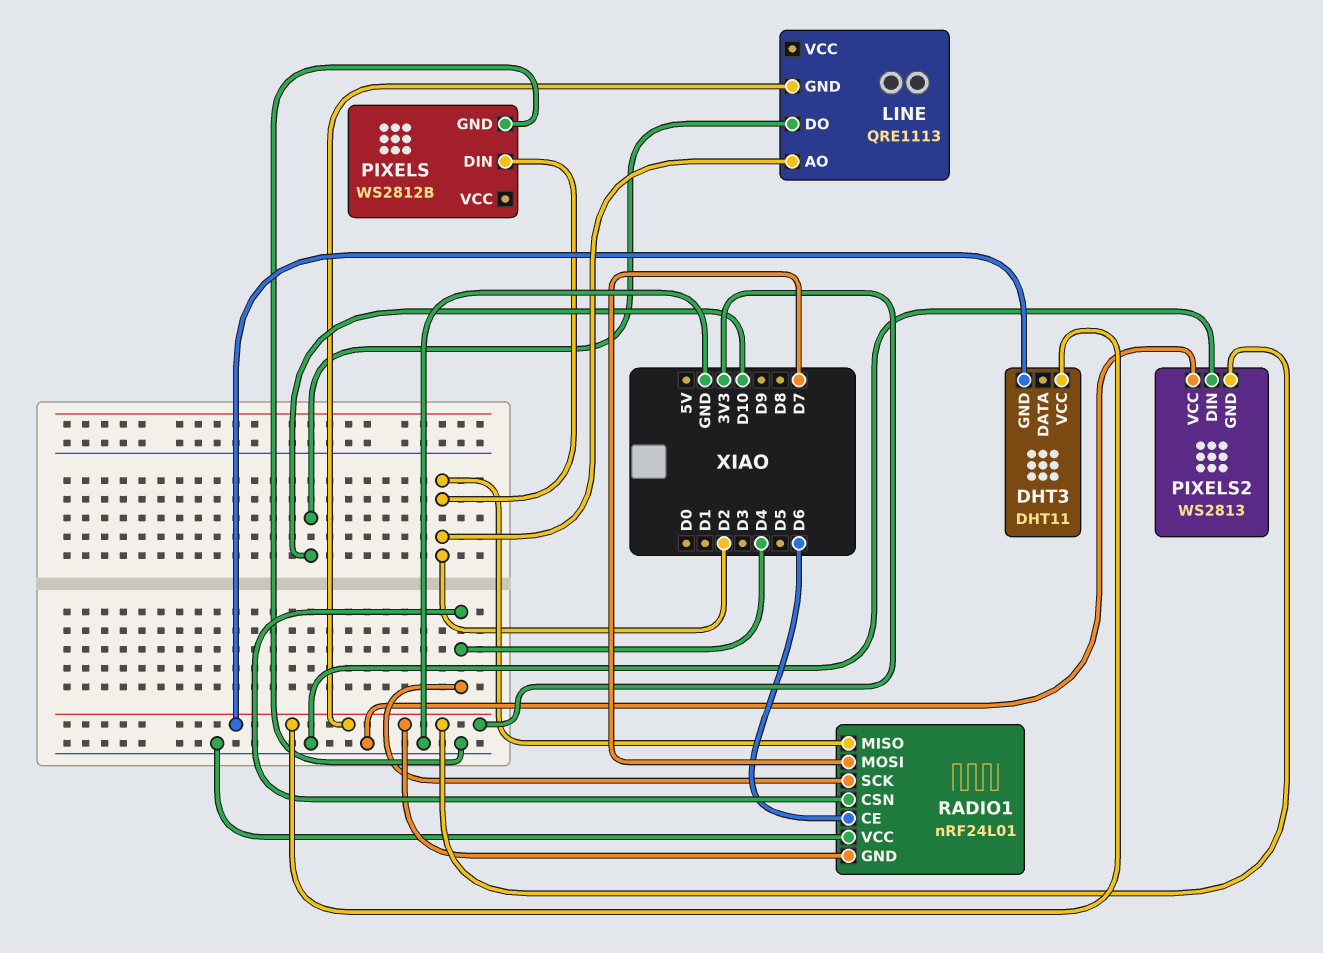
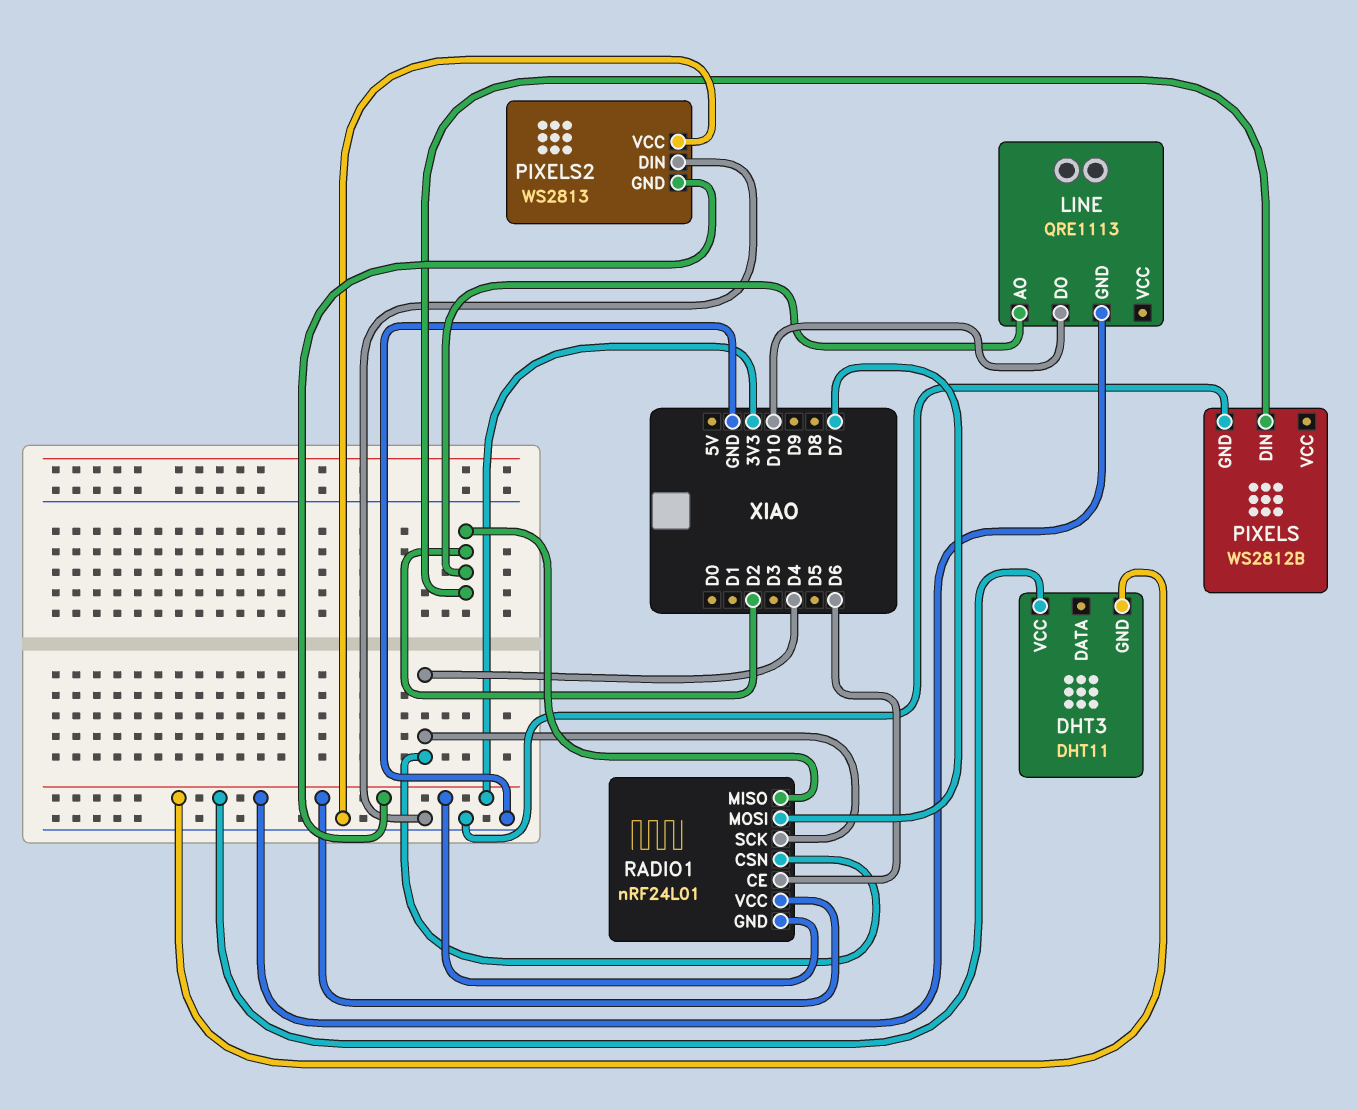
RADIO1 pin VCC: GND -> 3V3

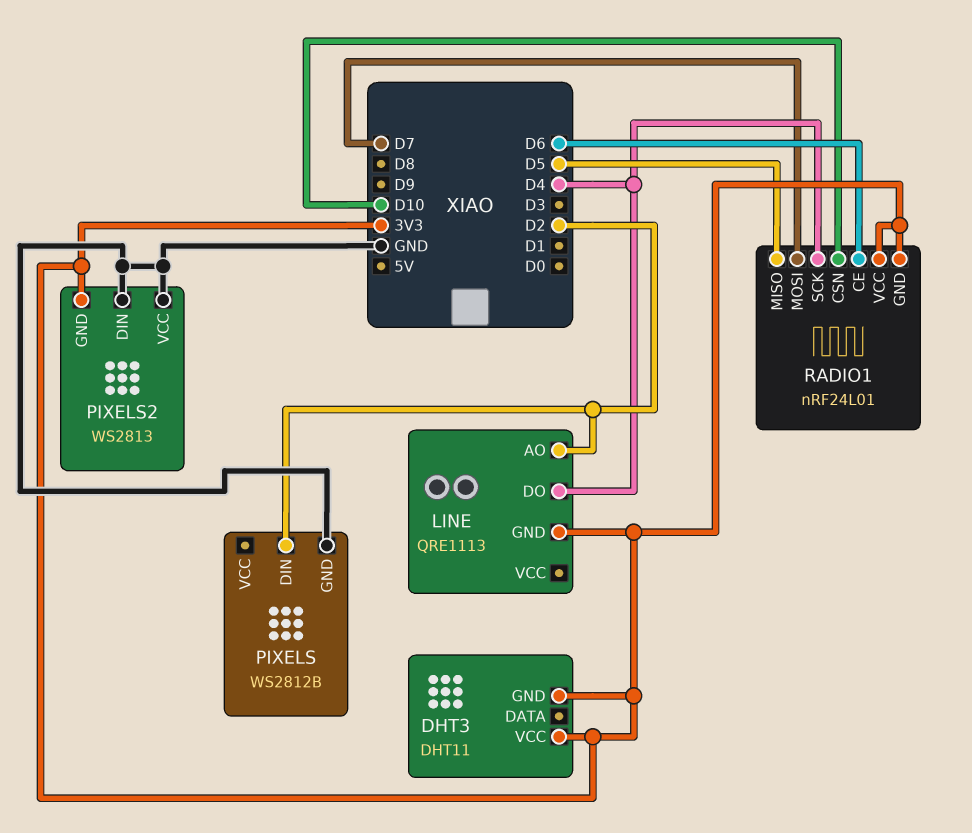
LINE pin DO: D10 -> D4
RADIO1 pin CSN: D4 -> D10
RADIO1 pin MISO: D2 -> D5

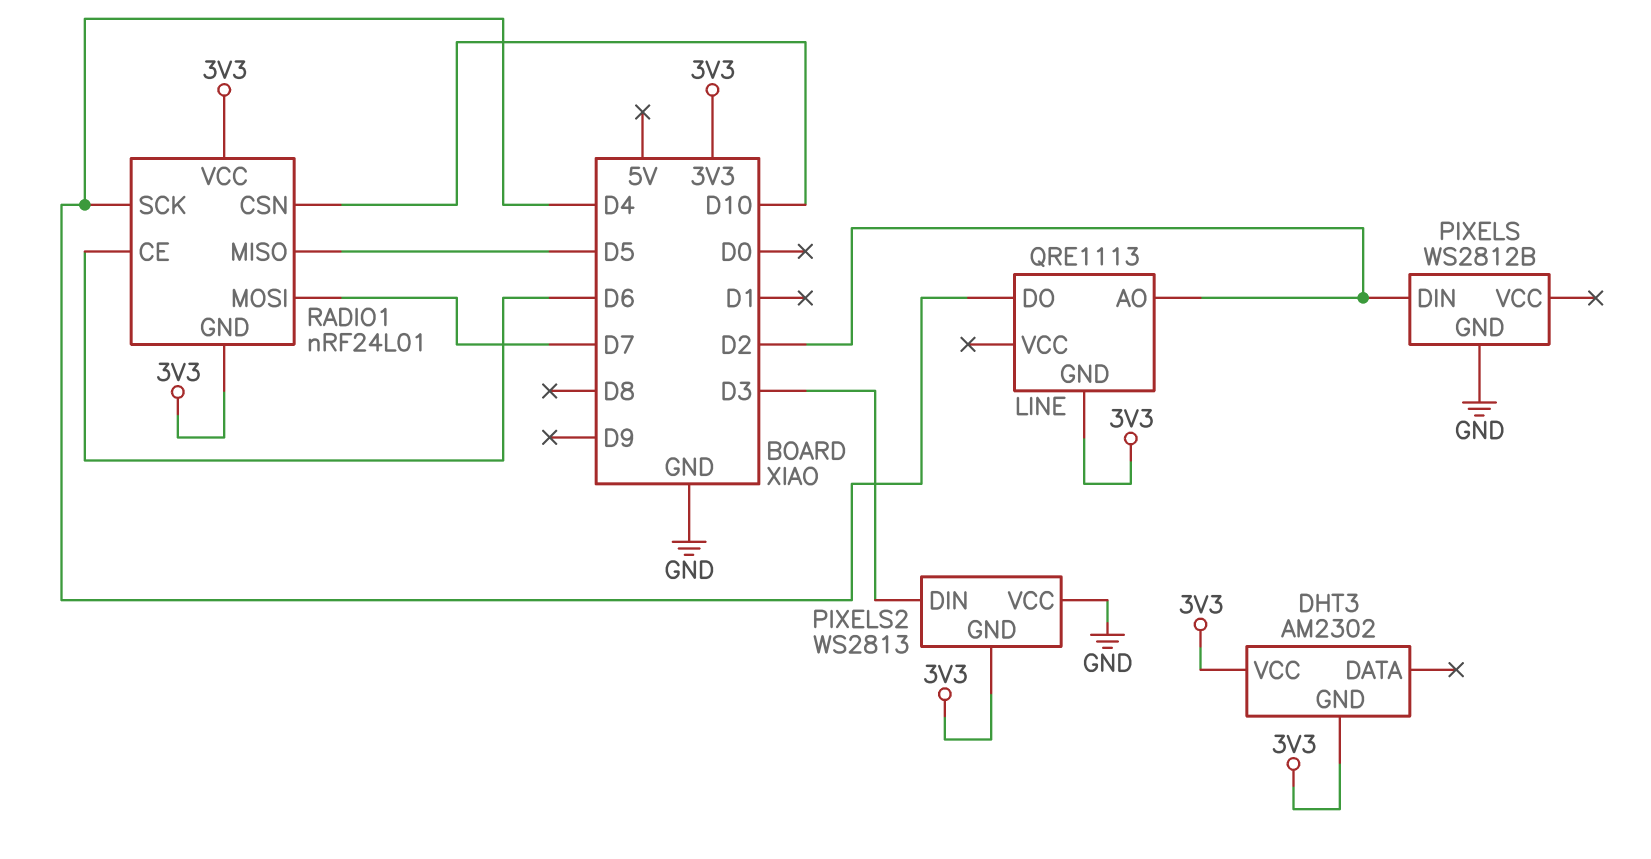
DHT3: DHT11 -> AM2302
PIXELS2 pin DIN: GND -> D3

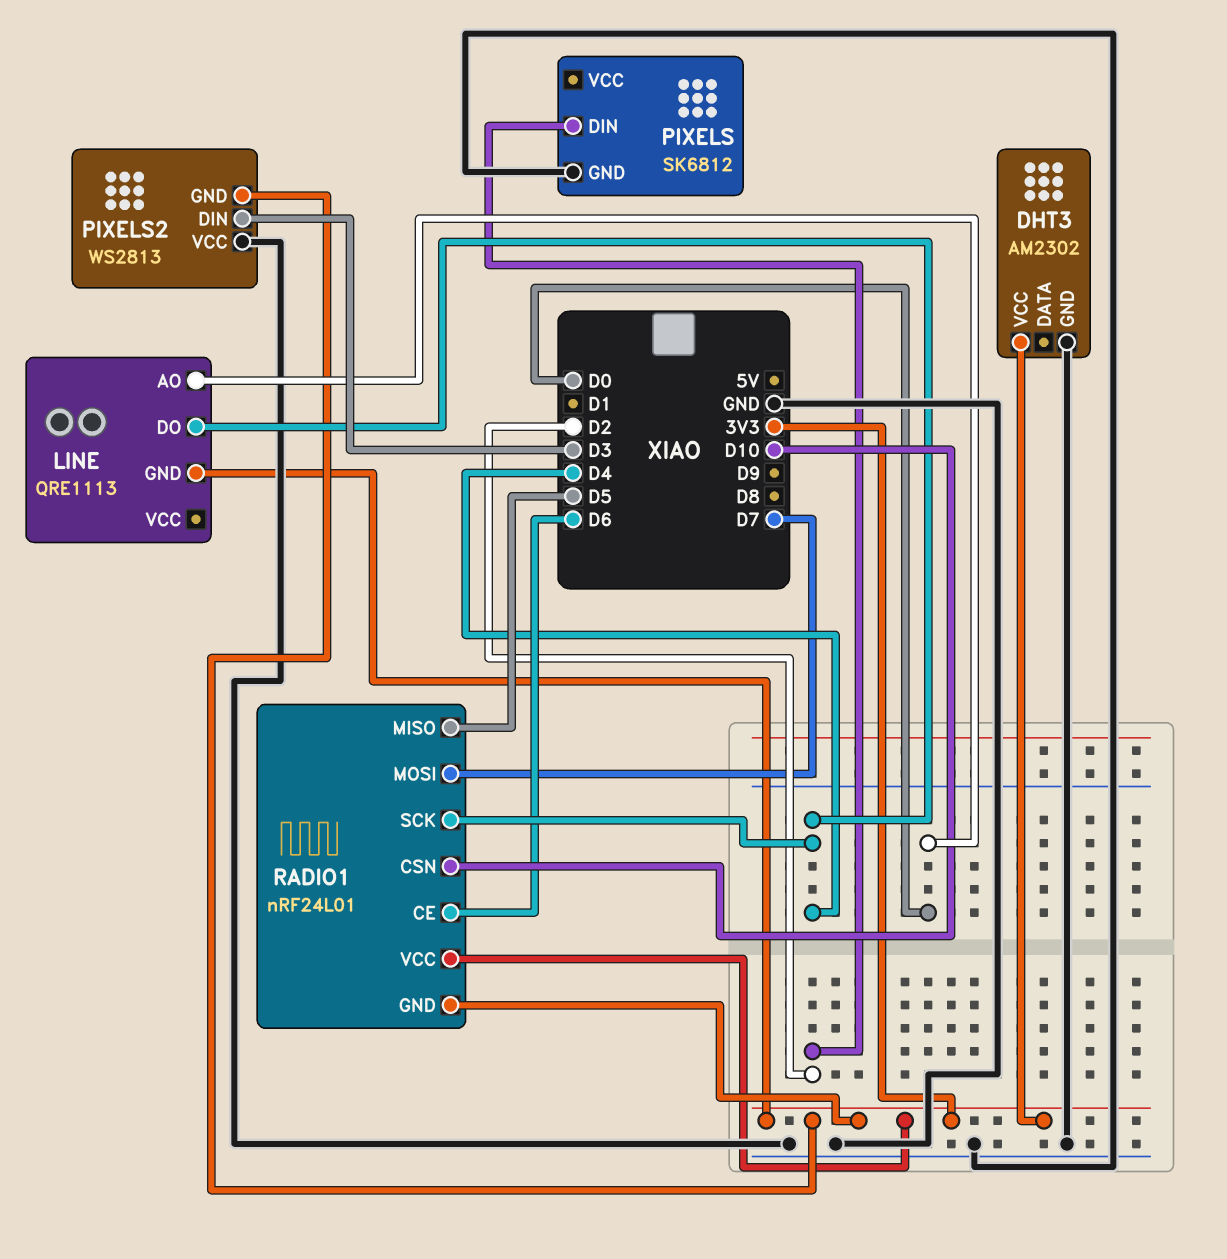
DHT3 pin GND: 3V3 -> GND
LINE pin AO: D2 -> D0
PIXELS: WS2812B -> SK6812

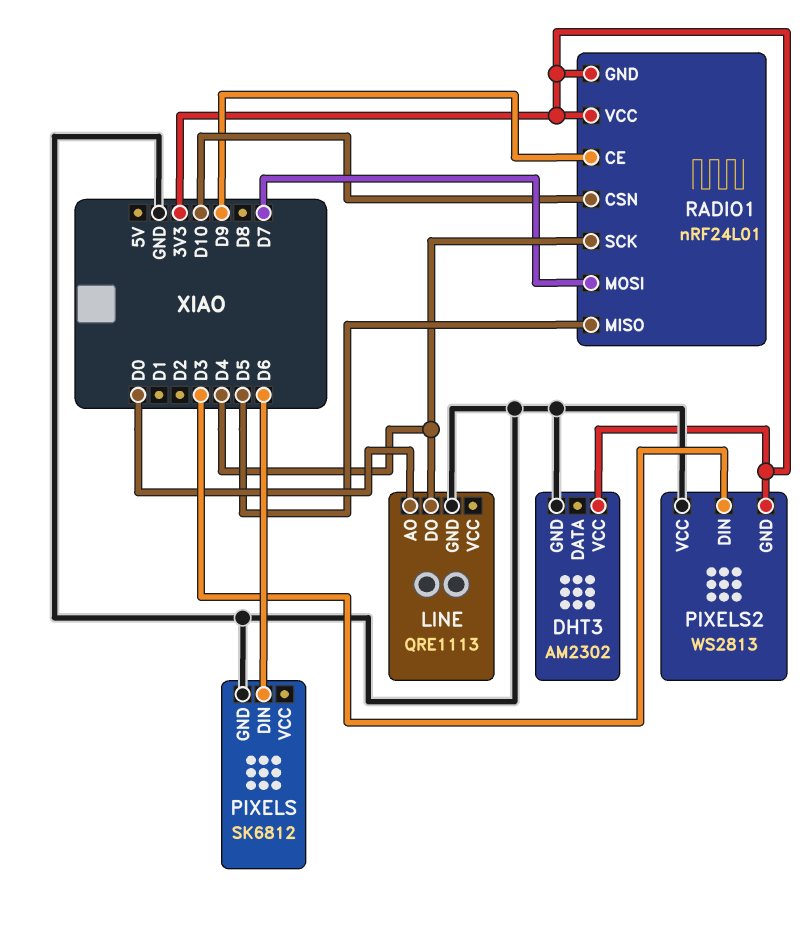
LINE pin GND: 3V3 -> GND
PIXELS pin DIN: D2 -> D6
RADIO1 pin CE: D6 -> D9

